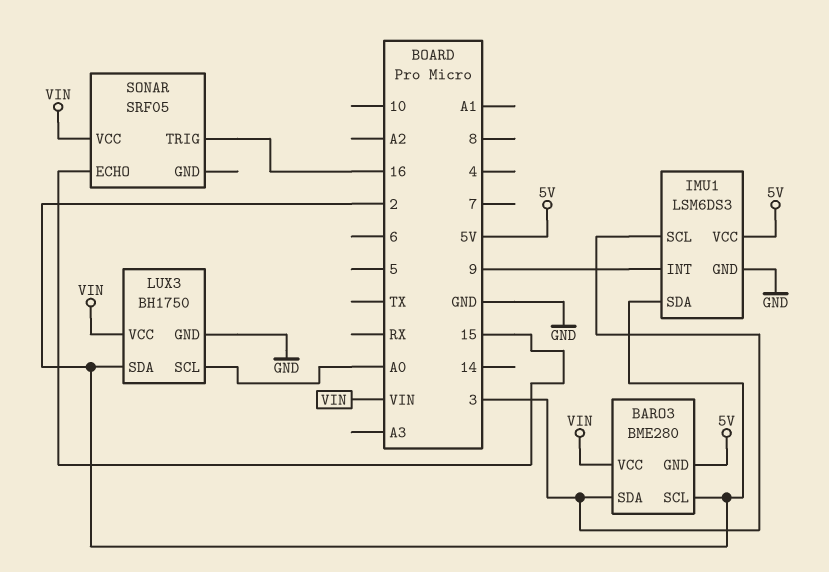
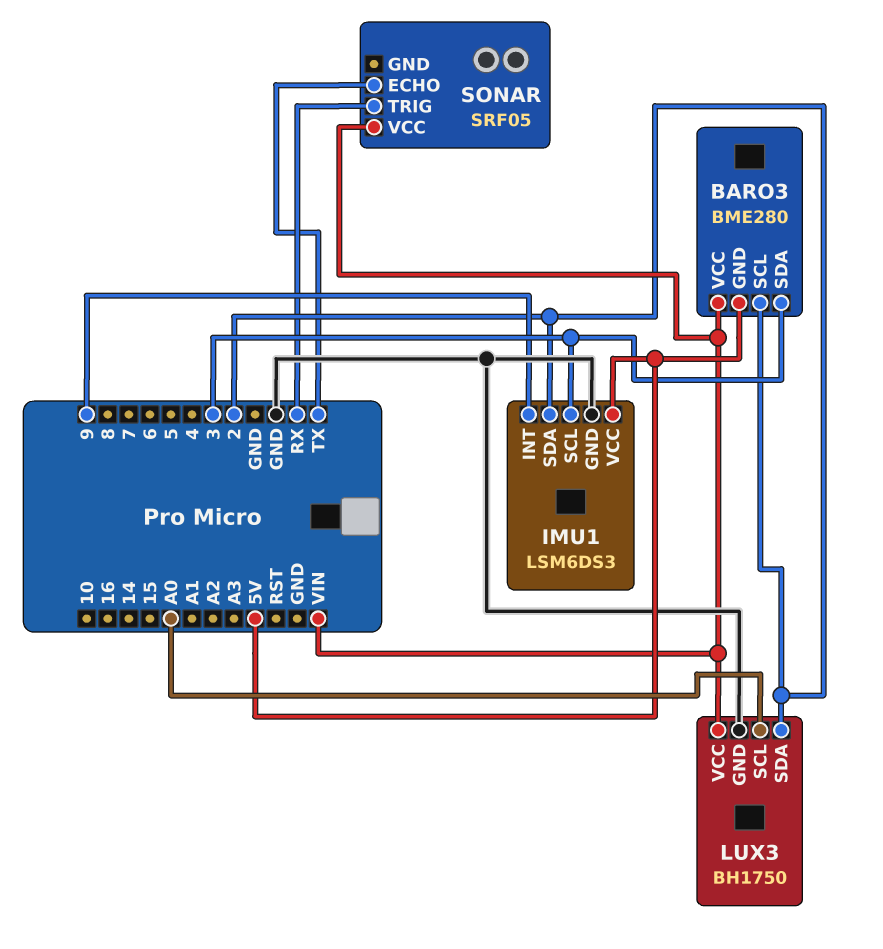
SONAR pin ECHO: 15 -> TX
SONAR pin TRIG: 16 -> RX

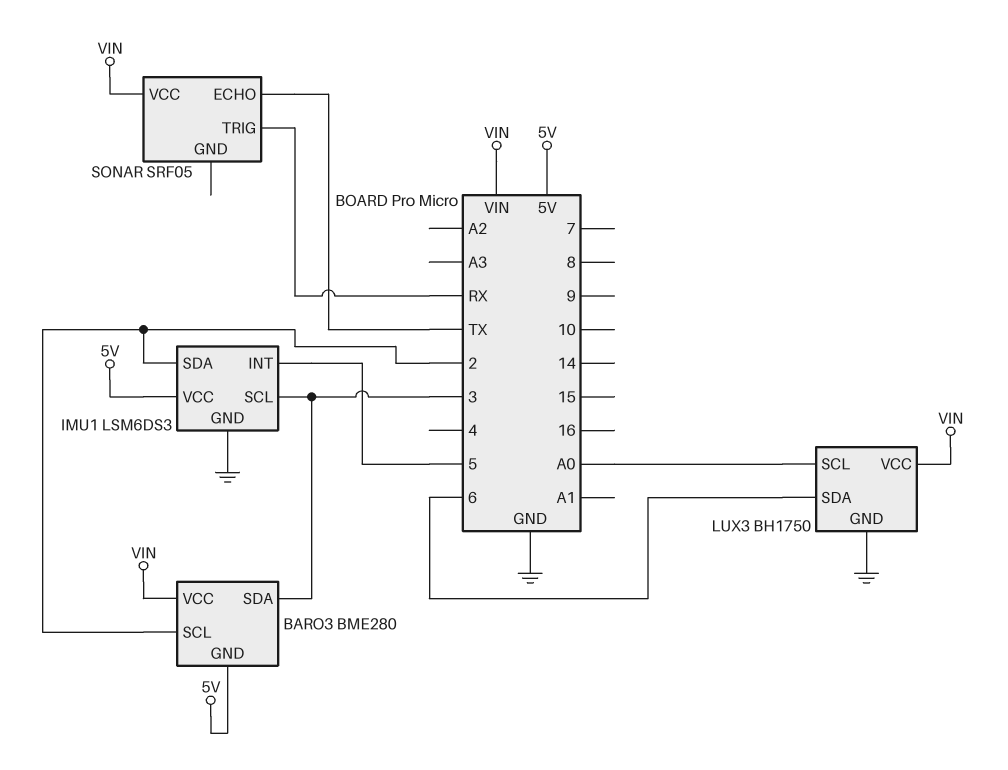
IMU1 pin INT: 9 -> 5
LUX3 pin SDA: 2 -> 6

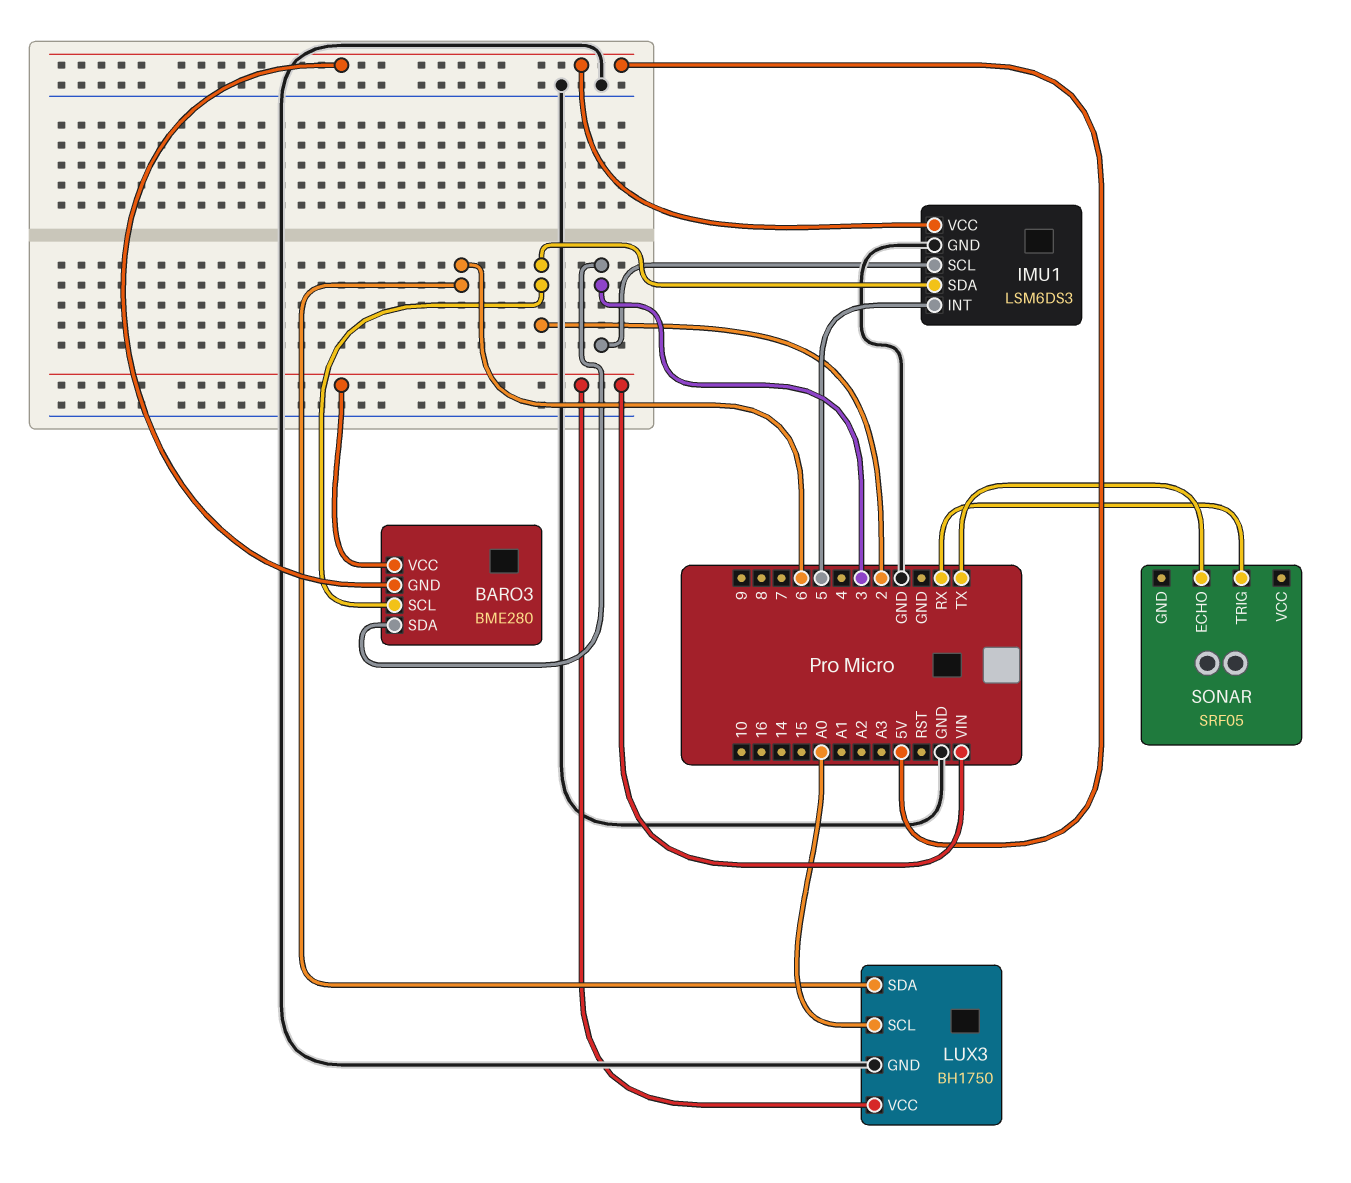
SONAR pin VCC: VIN -> none

